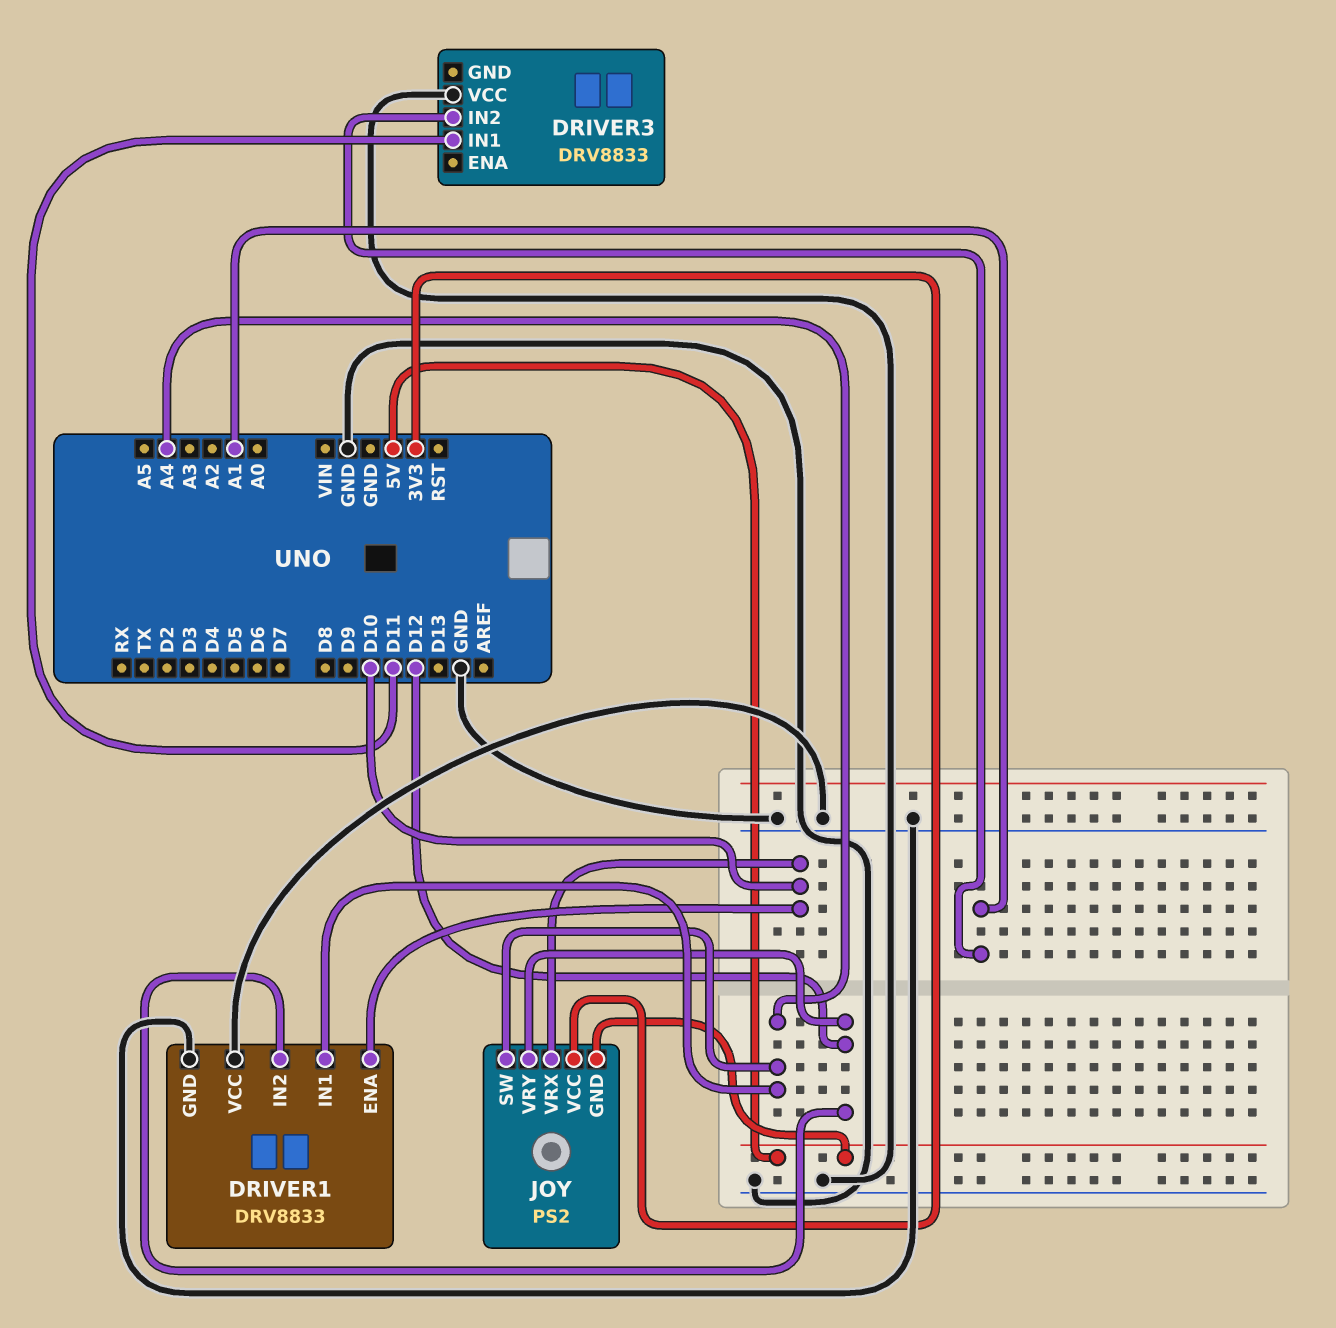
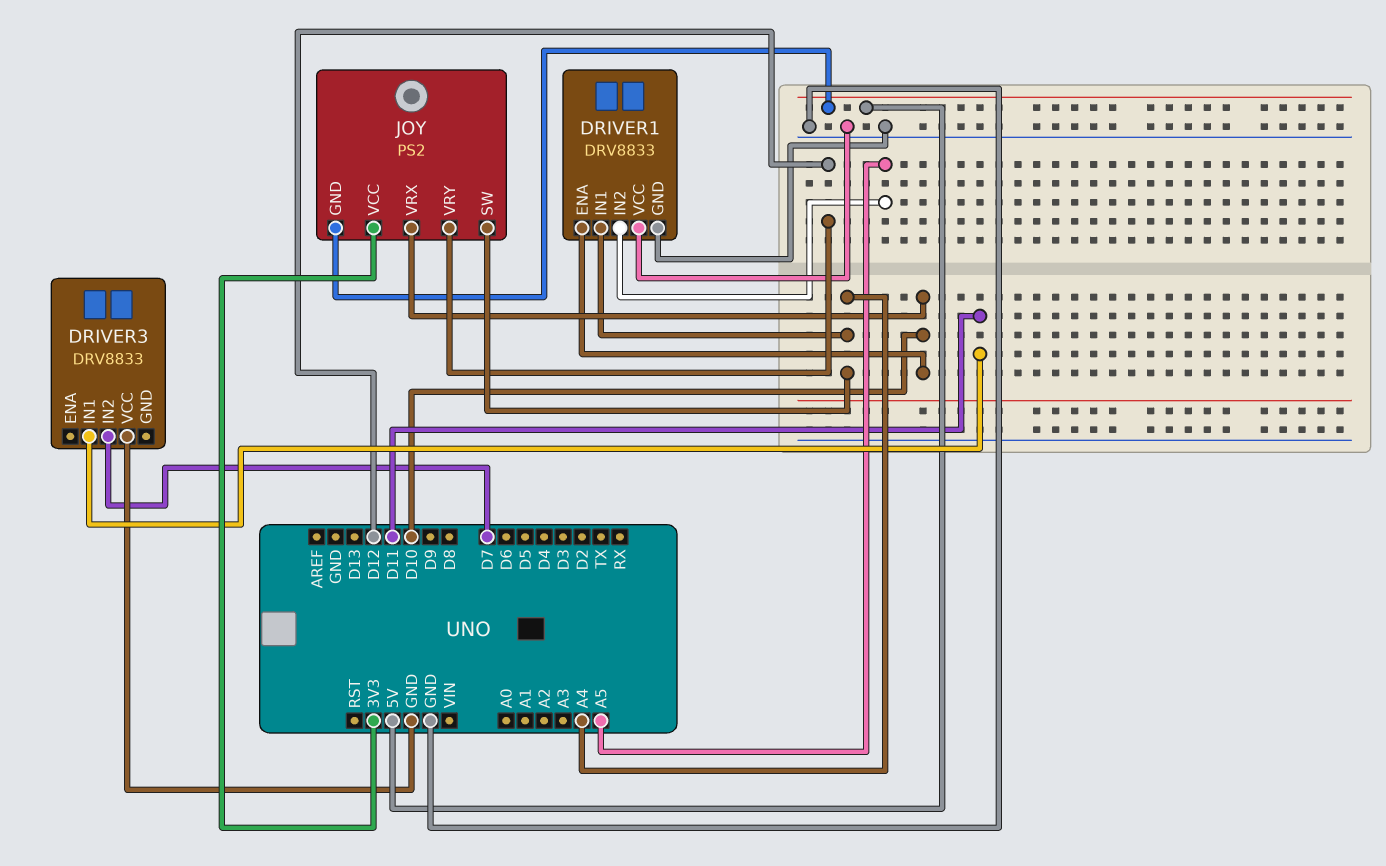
DRIVER1 pin IN2: D12 -> A5
DRIVER3 pin IN2: A1 -> D7

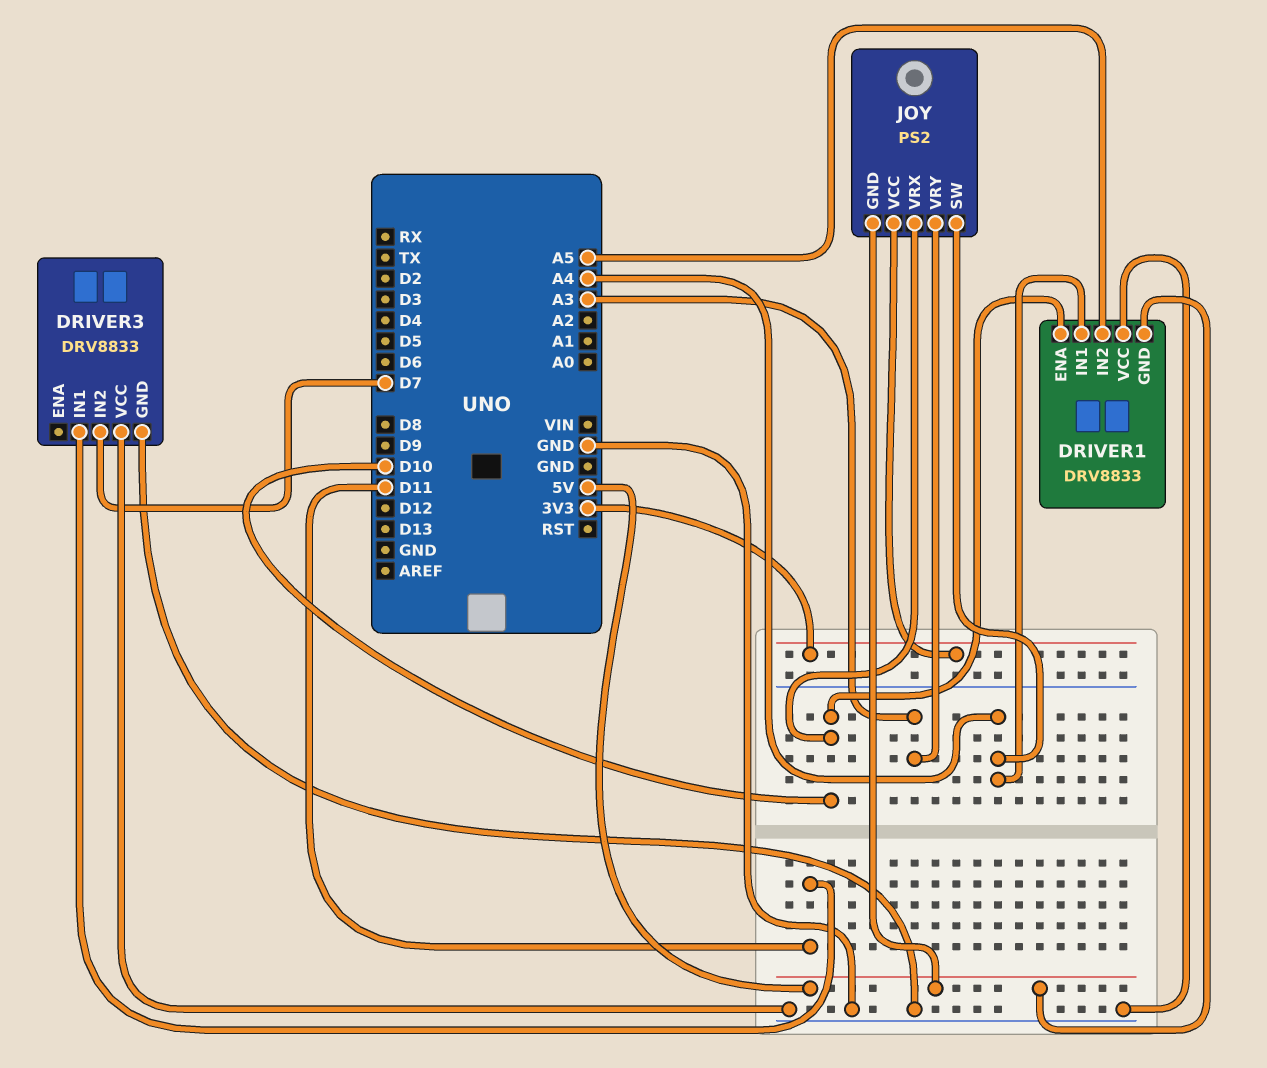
DRIVER1 pin GND: GND -> 5V
DRIVER3 pin GND: none -> GND
JOY pin VRY: D12 -> A3

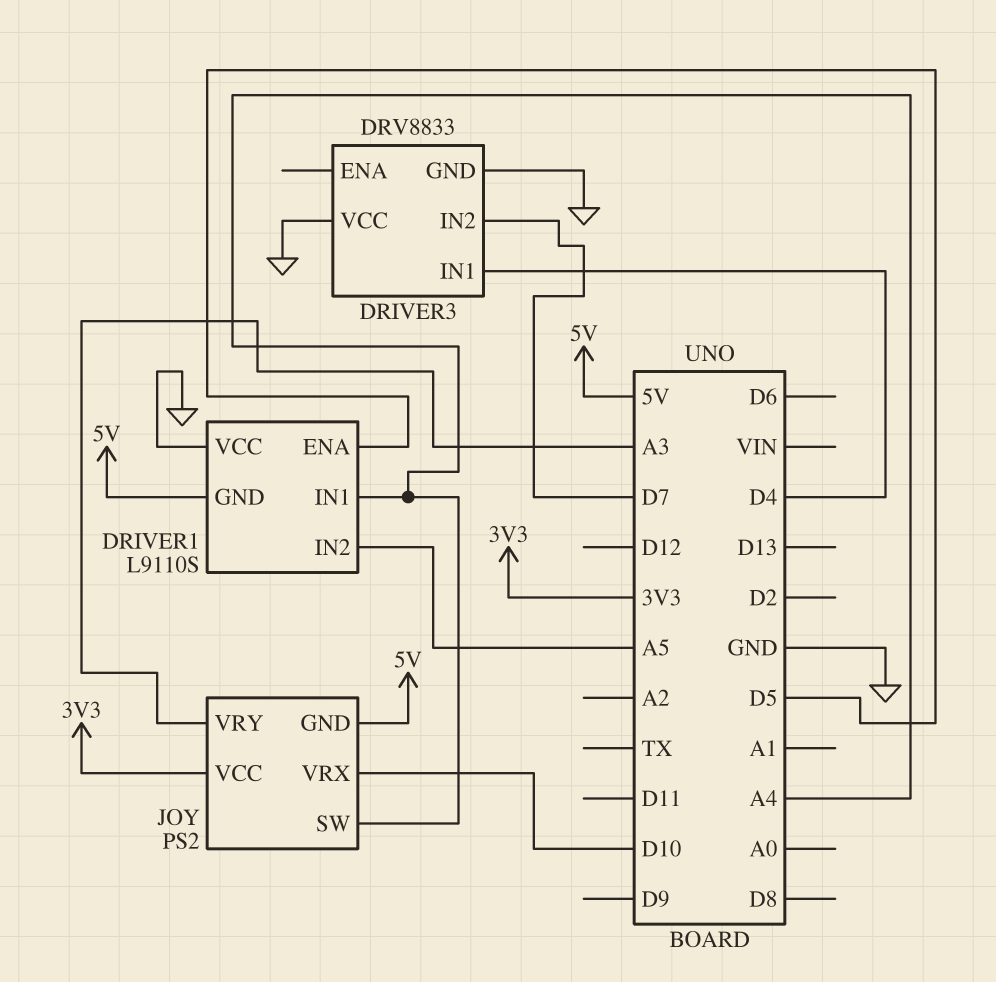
DRIVER1: DRV8833 -> L9110S
DRIVER1 pin ENA: D10 -> D5
DRIVER3 pin IN1: D11 -> D4

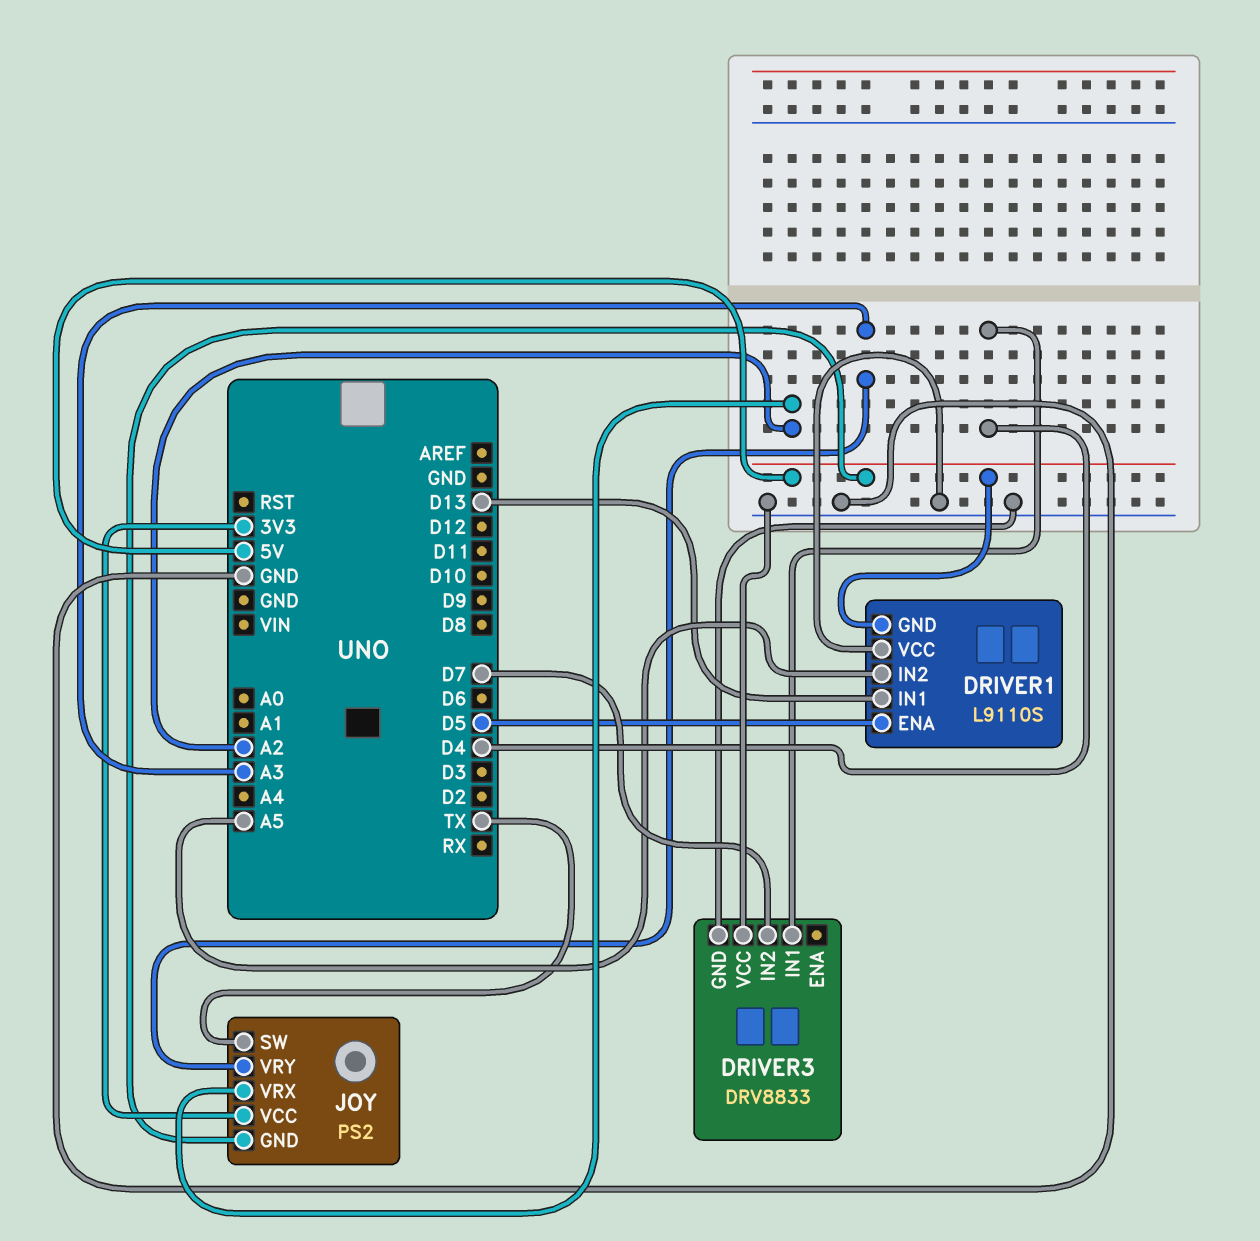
DRIVER1 pin IN1: A4 -> D13
JOY pin SW: A4 -> TX
JOY pin VRX: D10 -> A2

